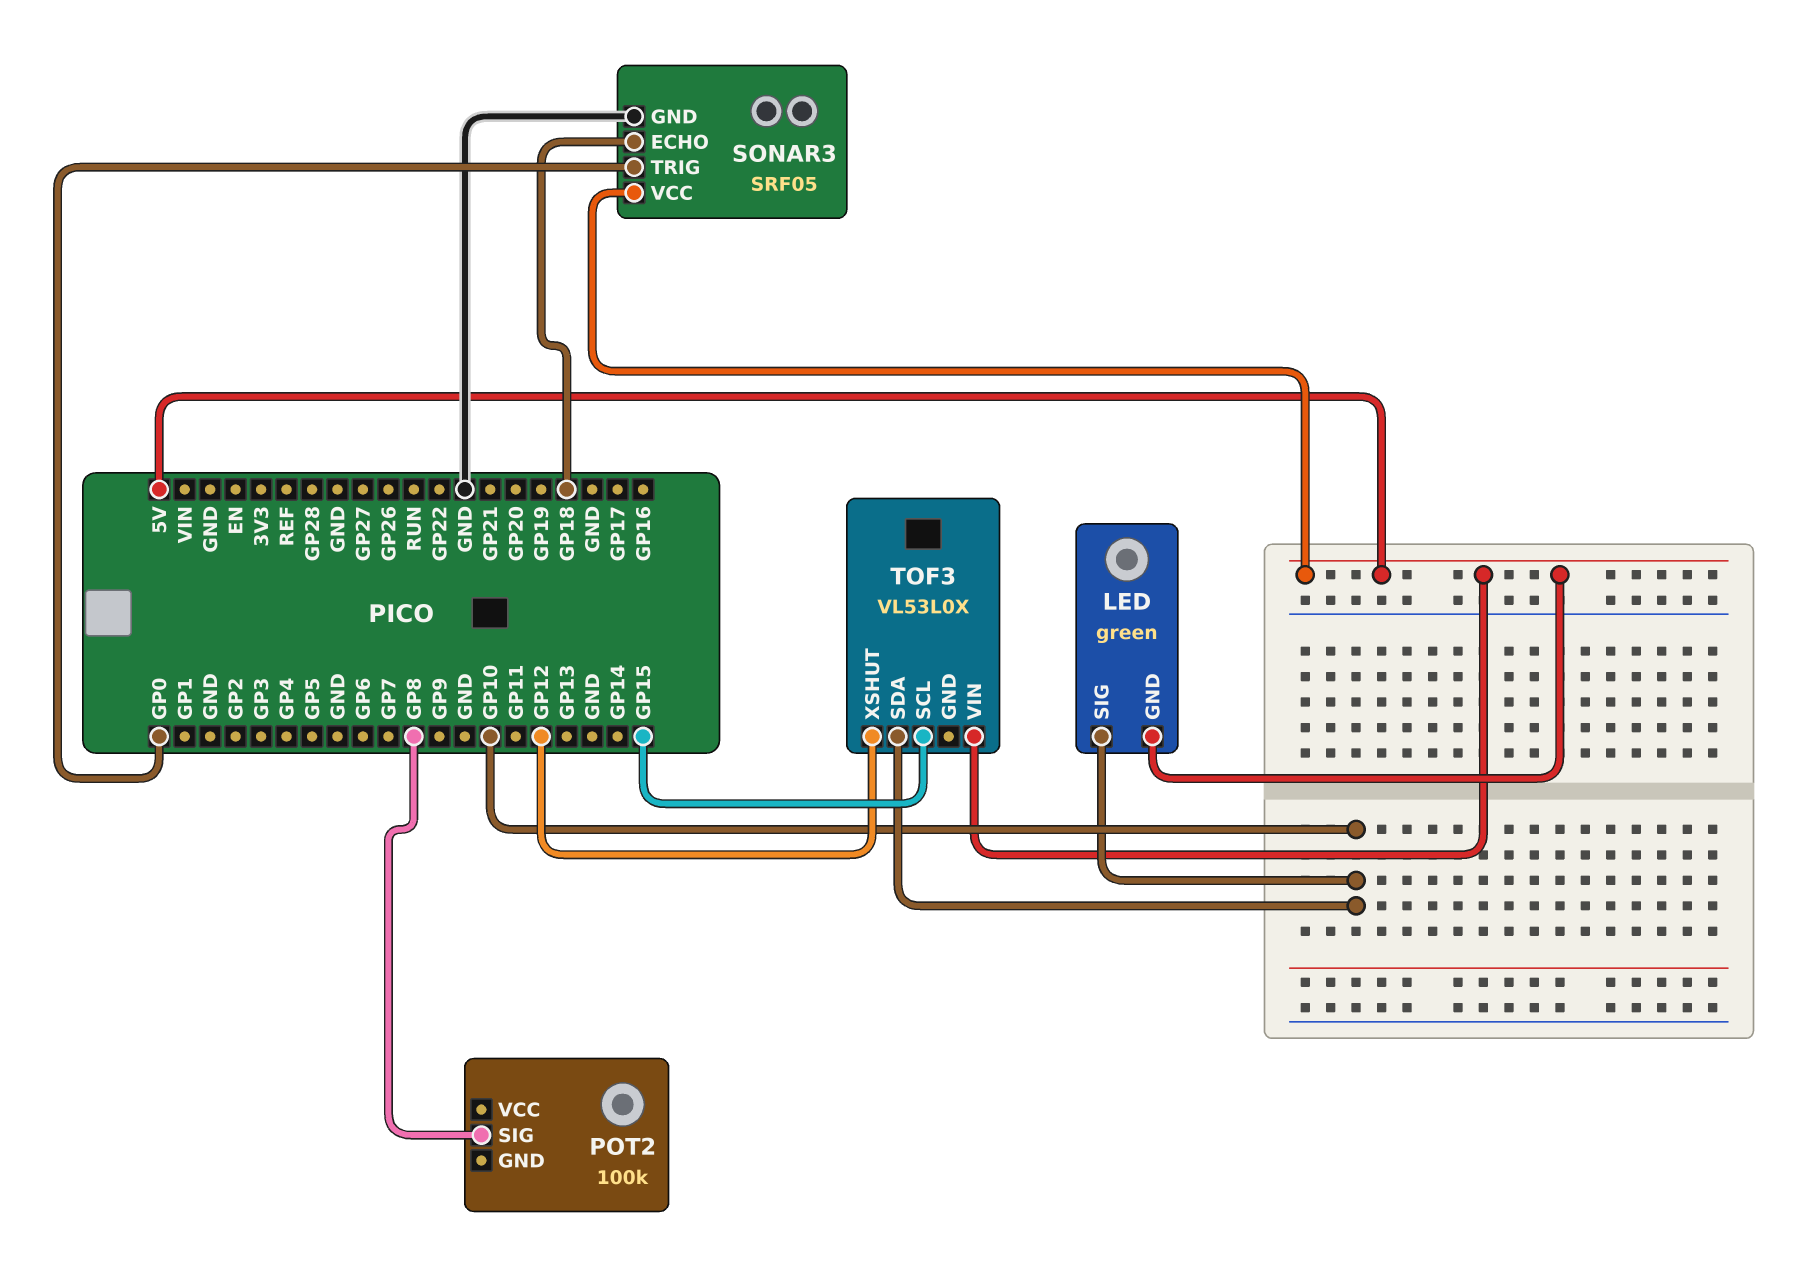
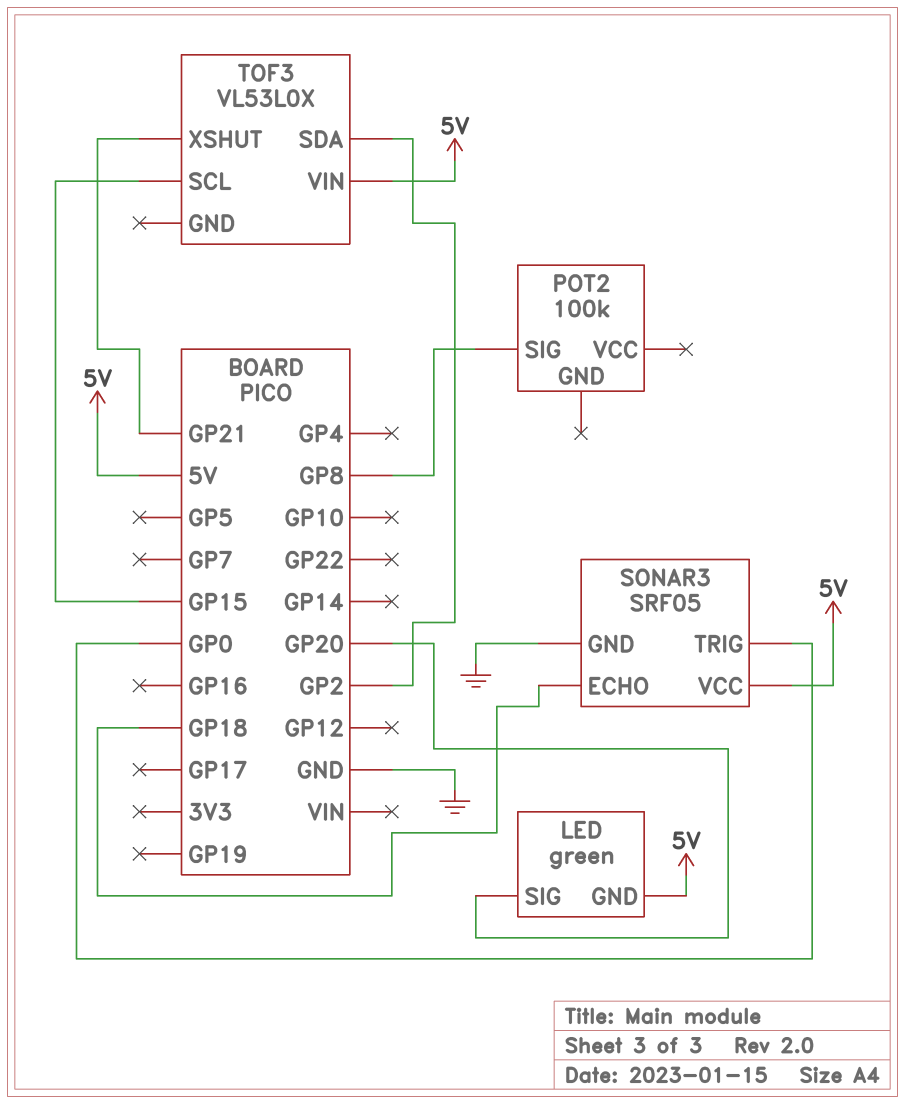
LED pin SIG: GP10 -> GP20
TOF3 pin SDA: GP10 -> GP2
TOF3 pin XSHUT: GP12 -> GP21

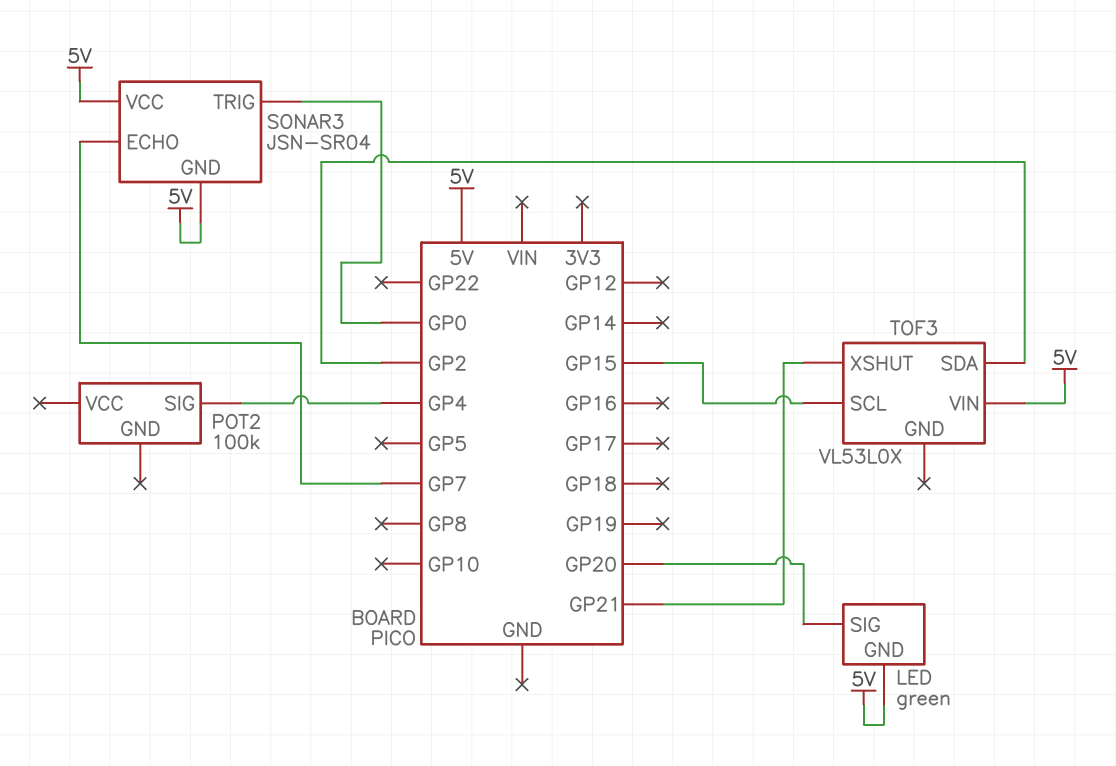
POT2 pin SIG: GP8 -> GP4
SONAR3: SRF05 -> JSN-SR04
SONAR3 pin ECHO: GP18 -> GP7
SONAR3 pin GND: GND -> 5V

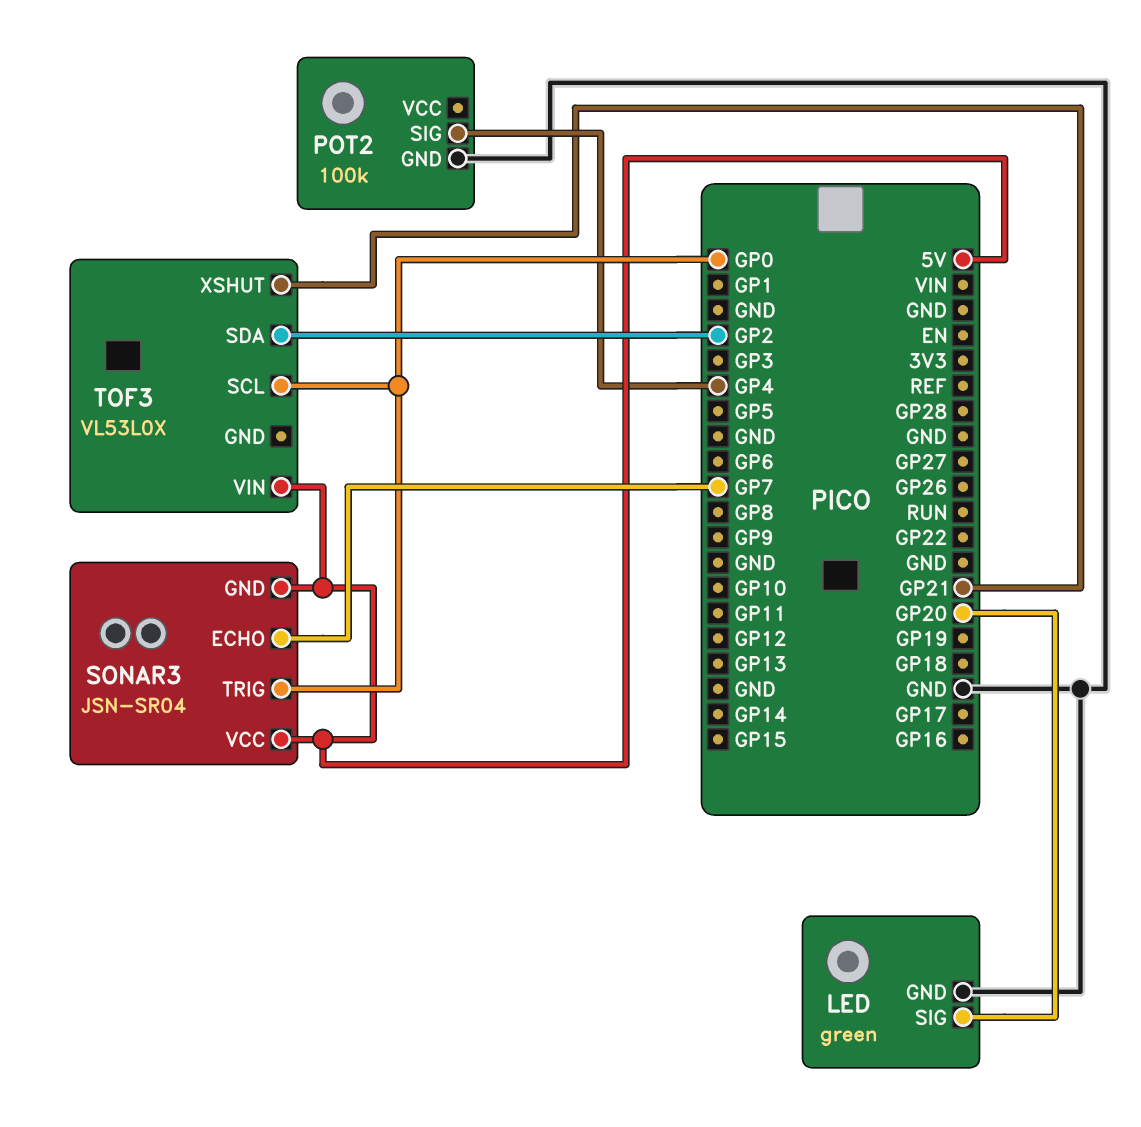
LED pin GND: 5V -> GND
POT2 pin GND: none -> GND
TOF3 pin SCL: GP15 -> GP0

